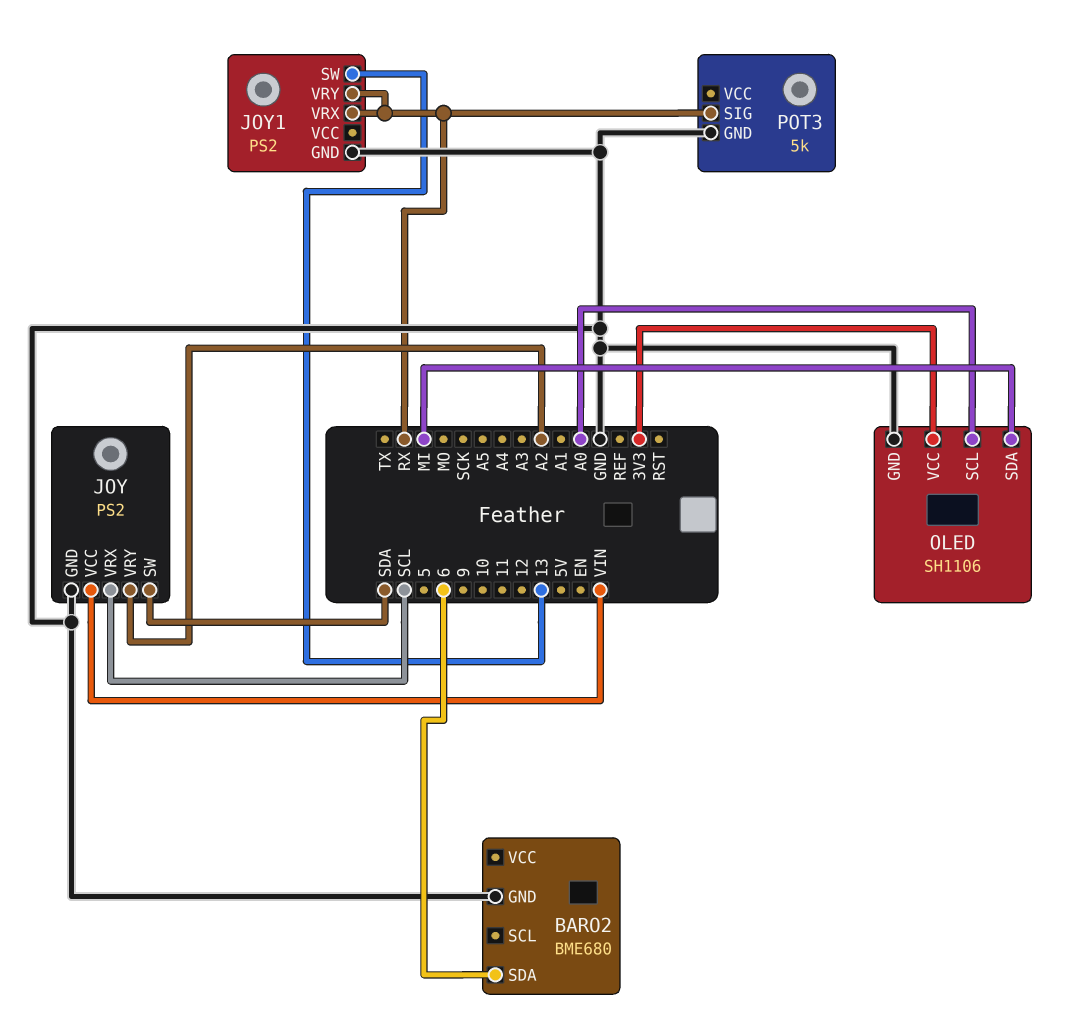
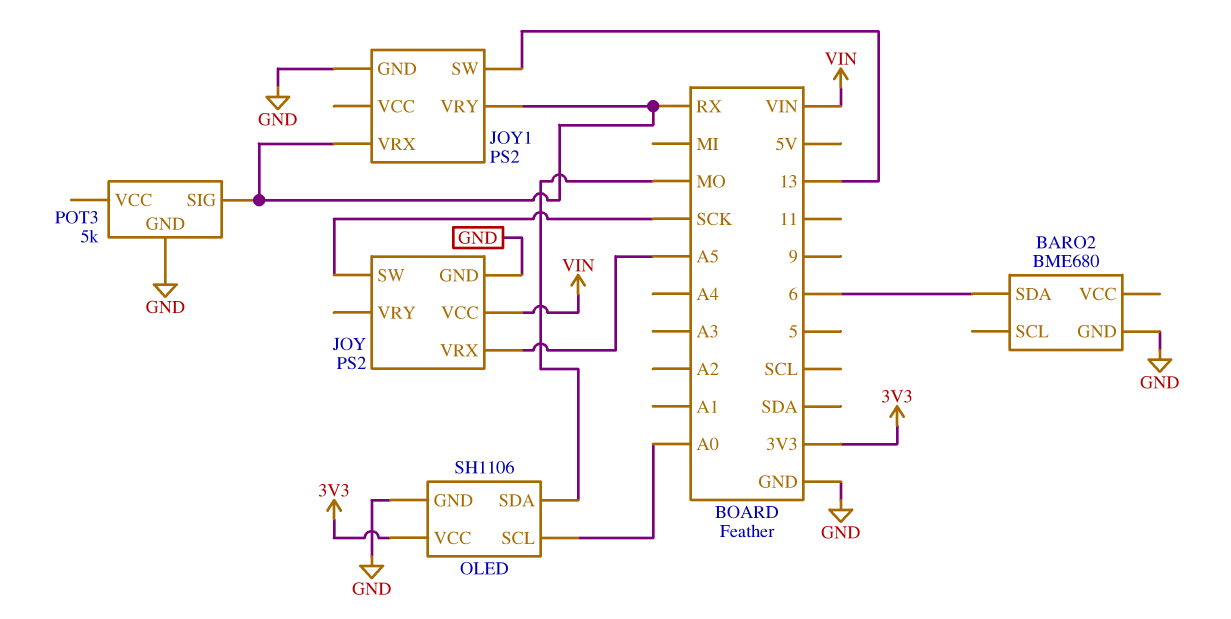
JOY pin SW: SDA -> SCK
JOY pin VRX: SCL -> A5
JOY pin VRY: A2 -> none
OLED pin SDA: MI -> MO

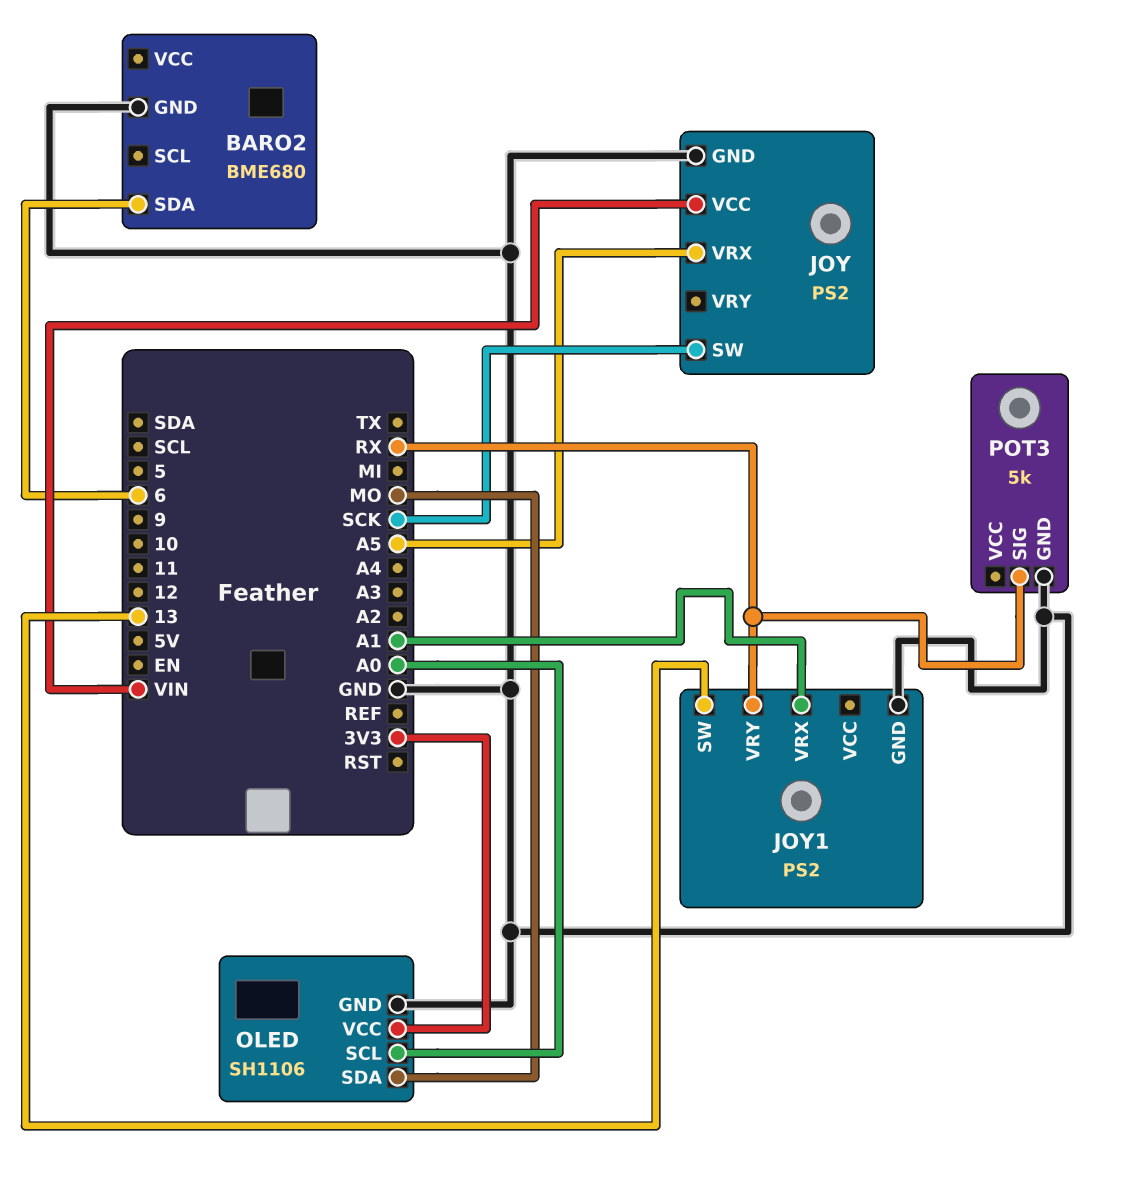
JOY1 pin VRX: RX -> A1

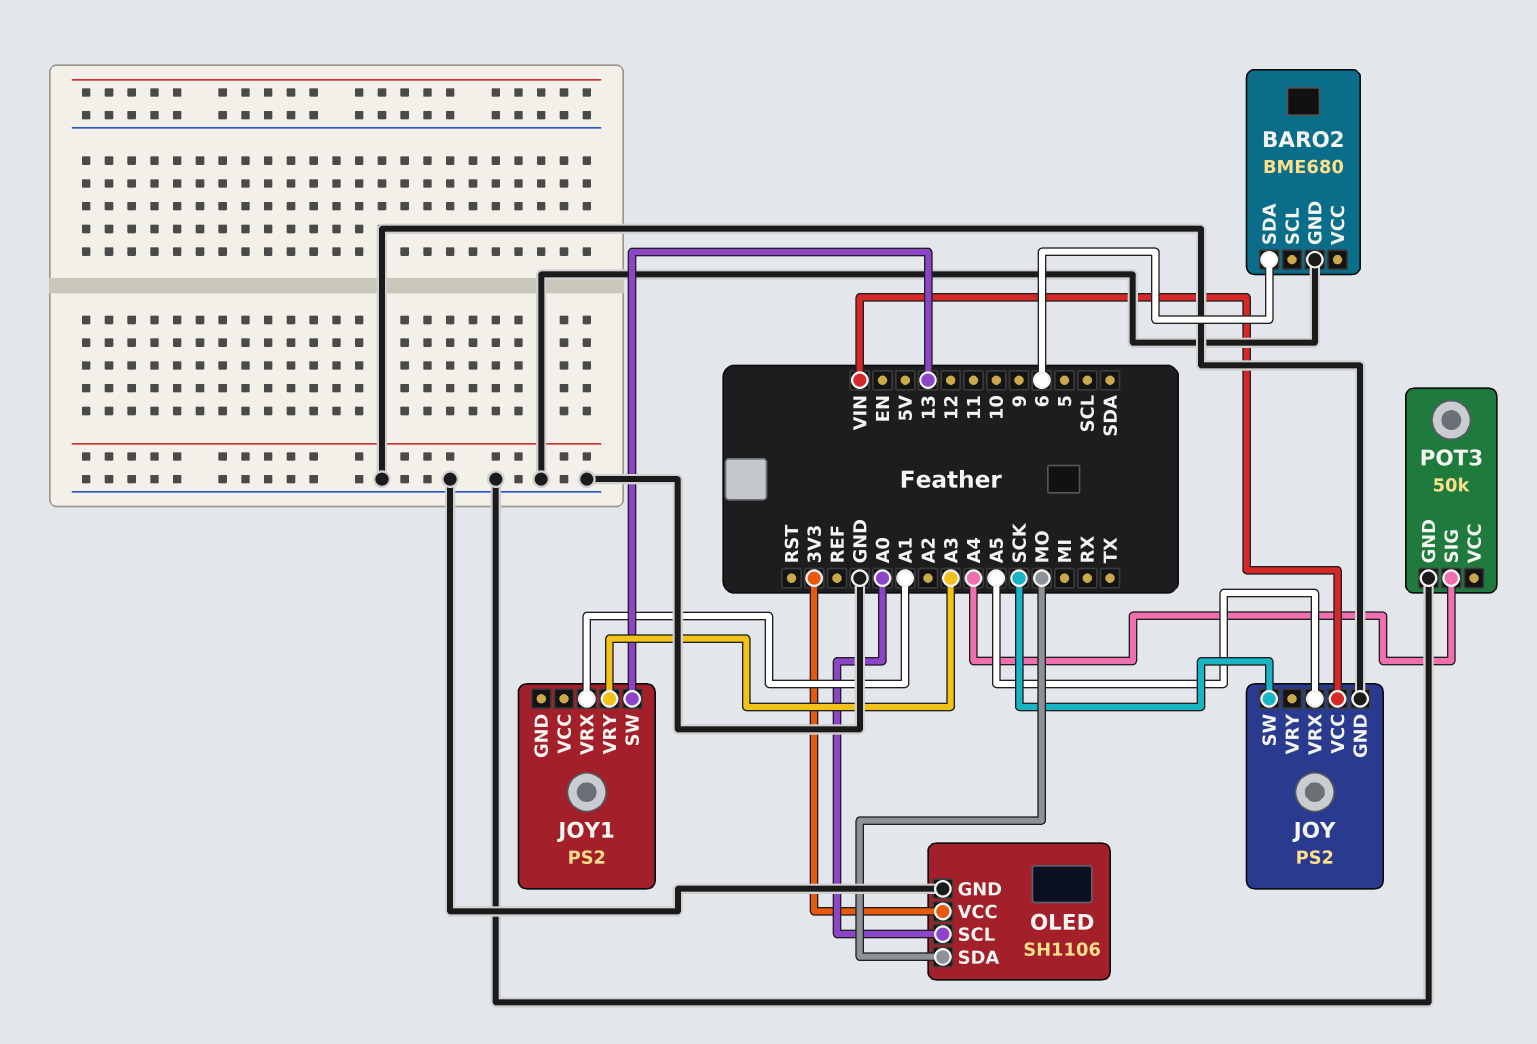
JOY1 pin GND: GND -> none
JOY1 pin VRY: RX -> A3
POT3: 5k -> 50k
POT3 pin SIG: RX -> A4

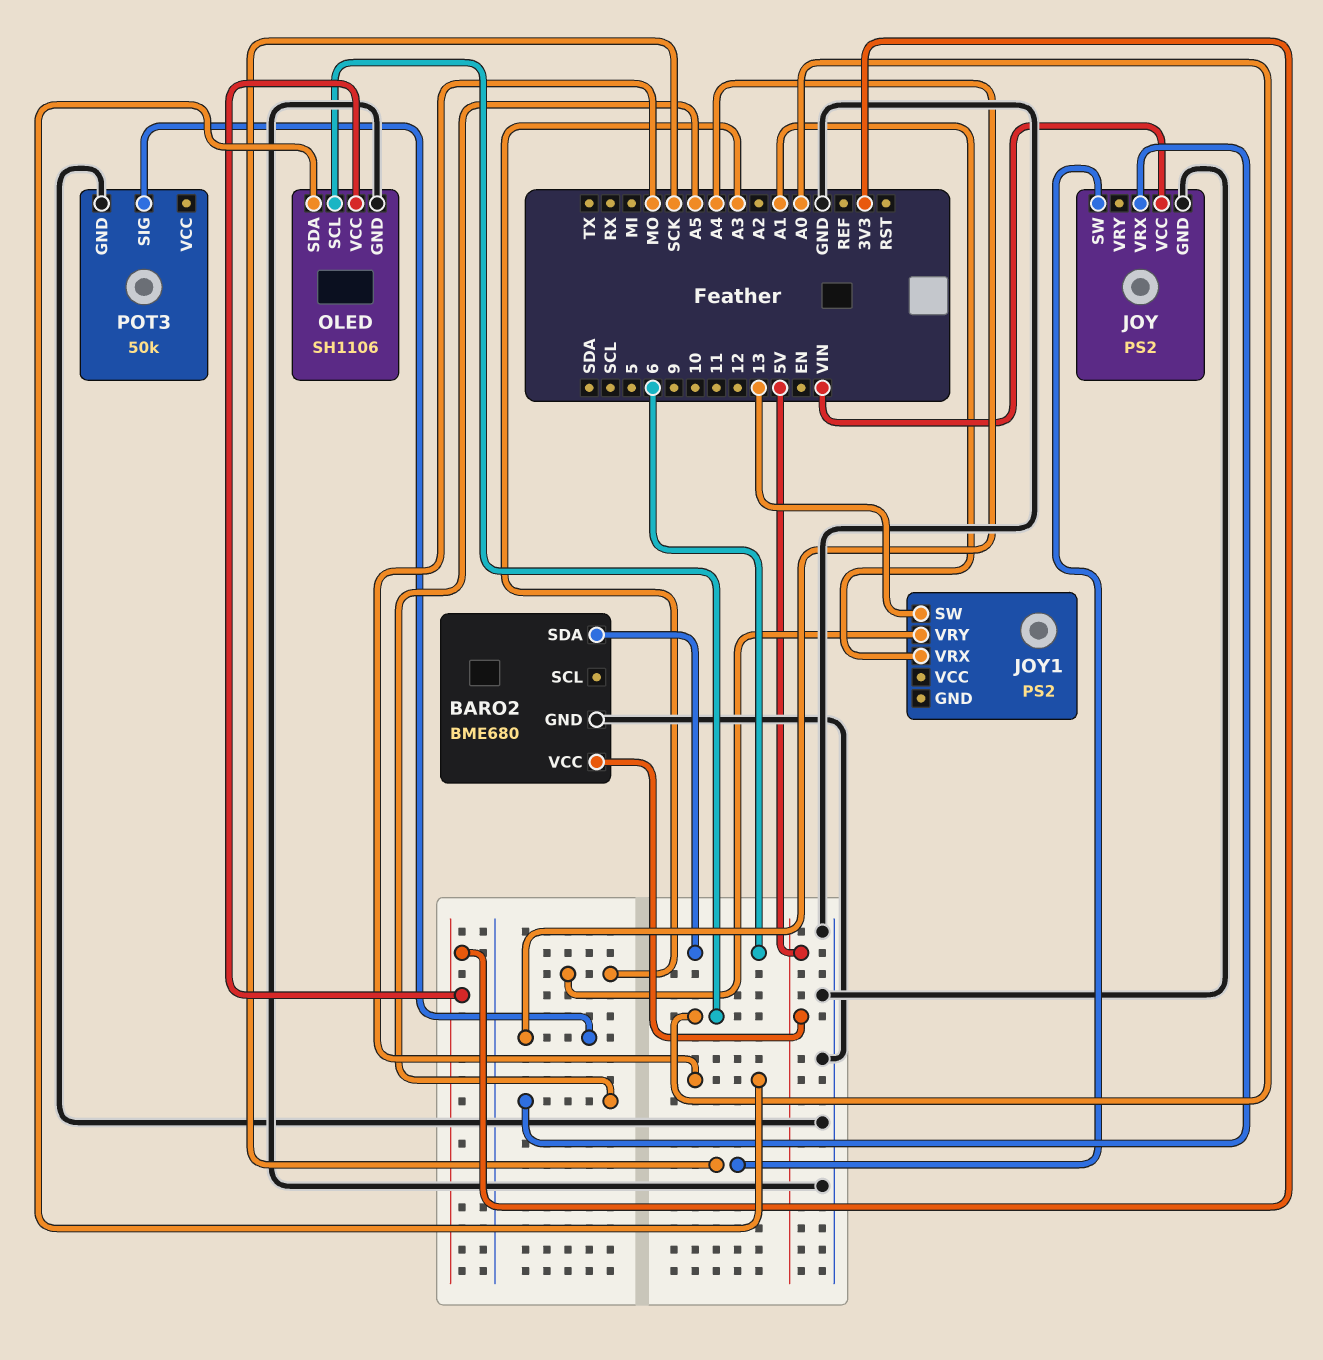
BARO2 pin VCC: none -> 5V

